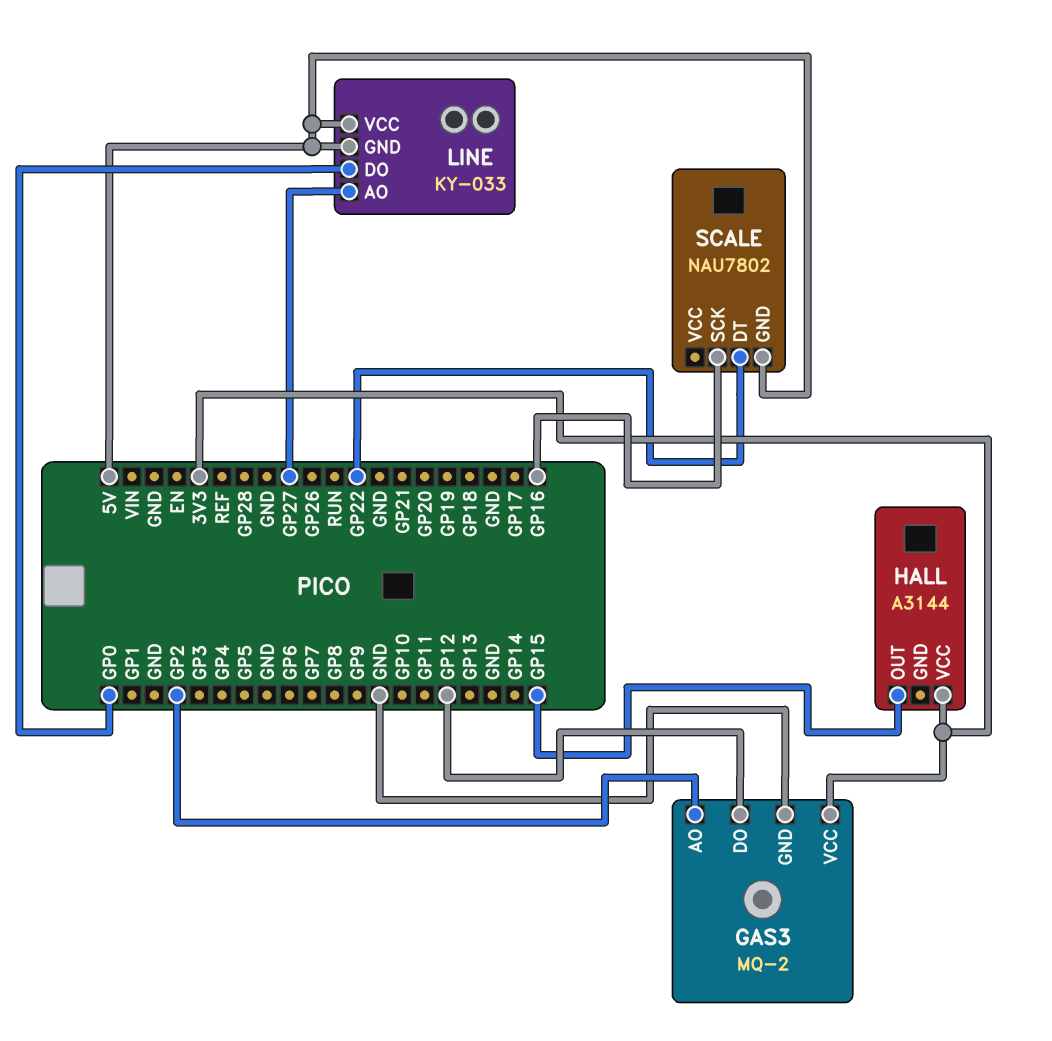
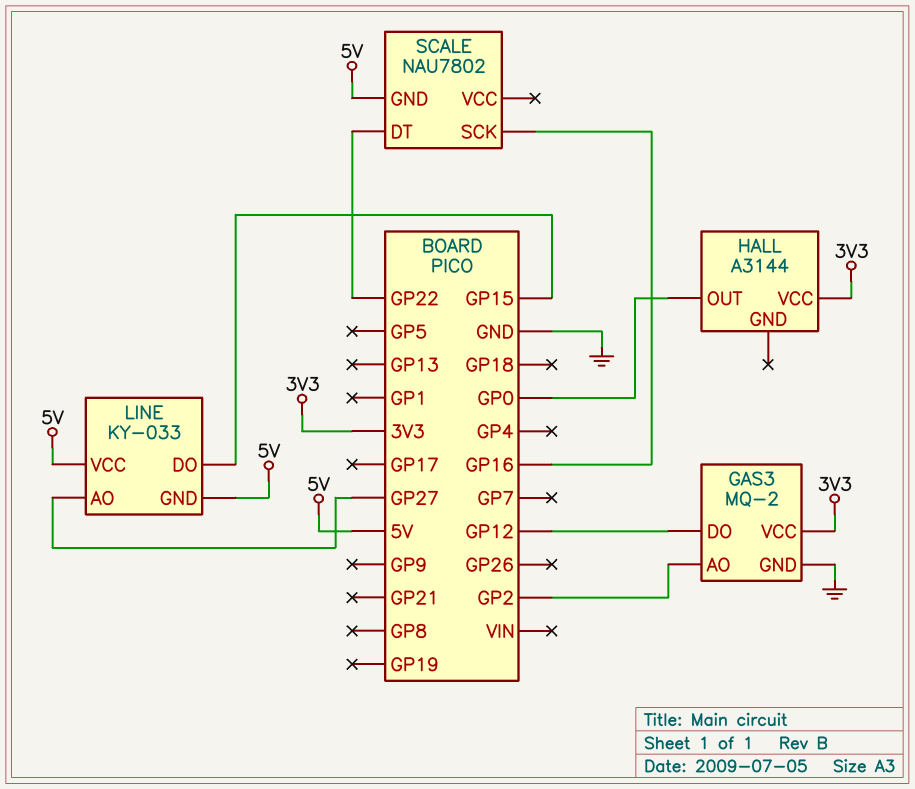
HALL pin OUT: GP15 -> GP0
LINE pin DO: GP0 -> GP15

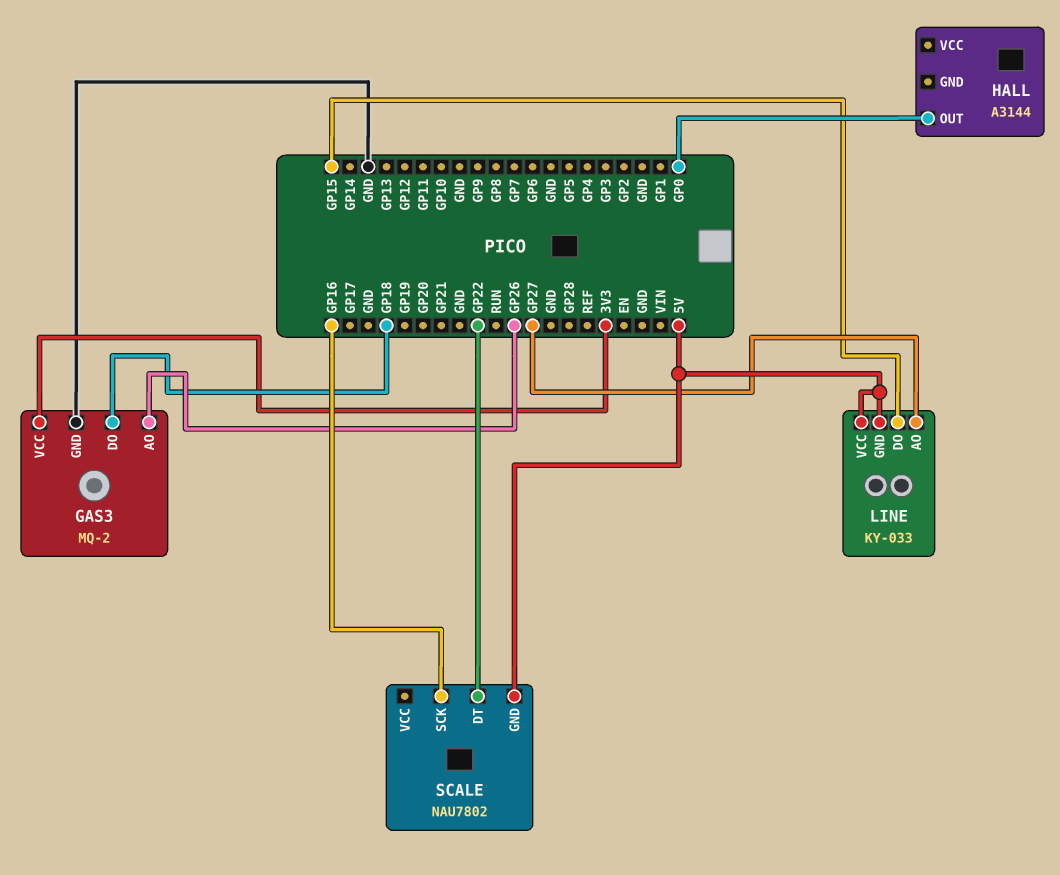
GAS3 pin AO: GP2 -> GP26
GAS3 pin DO: GP12 -> GP18
HALL pin VCC: 3V3 -> none

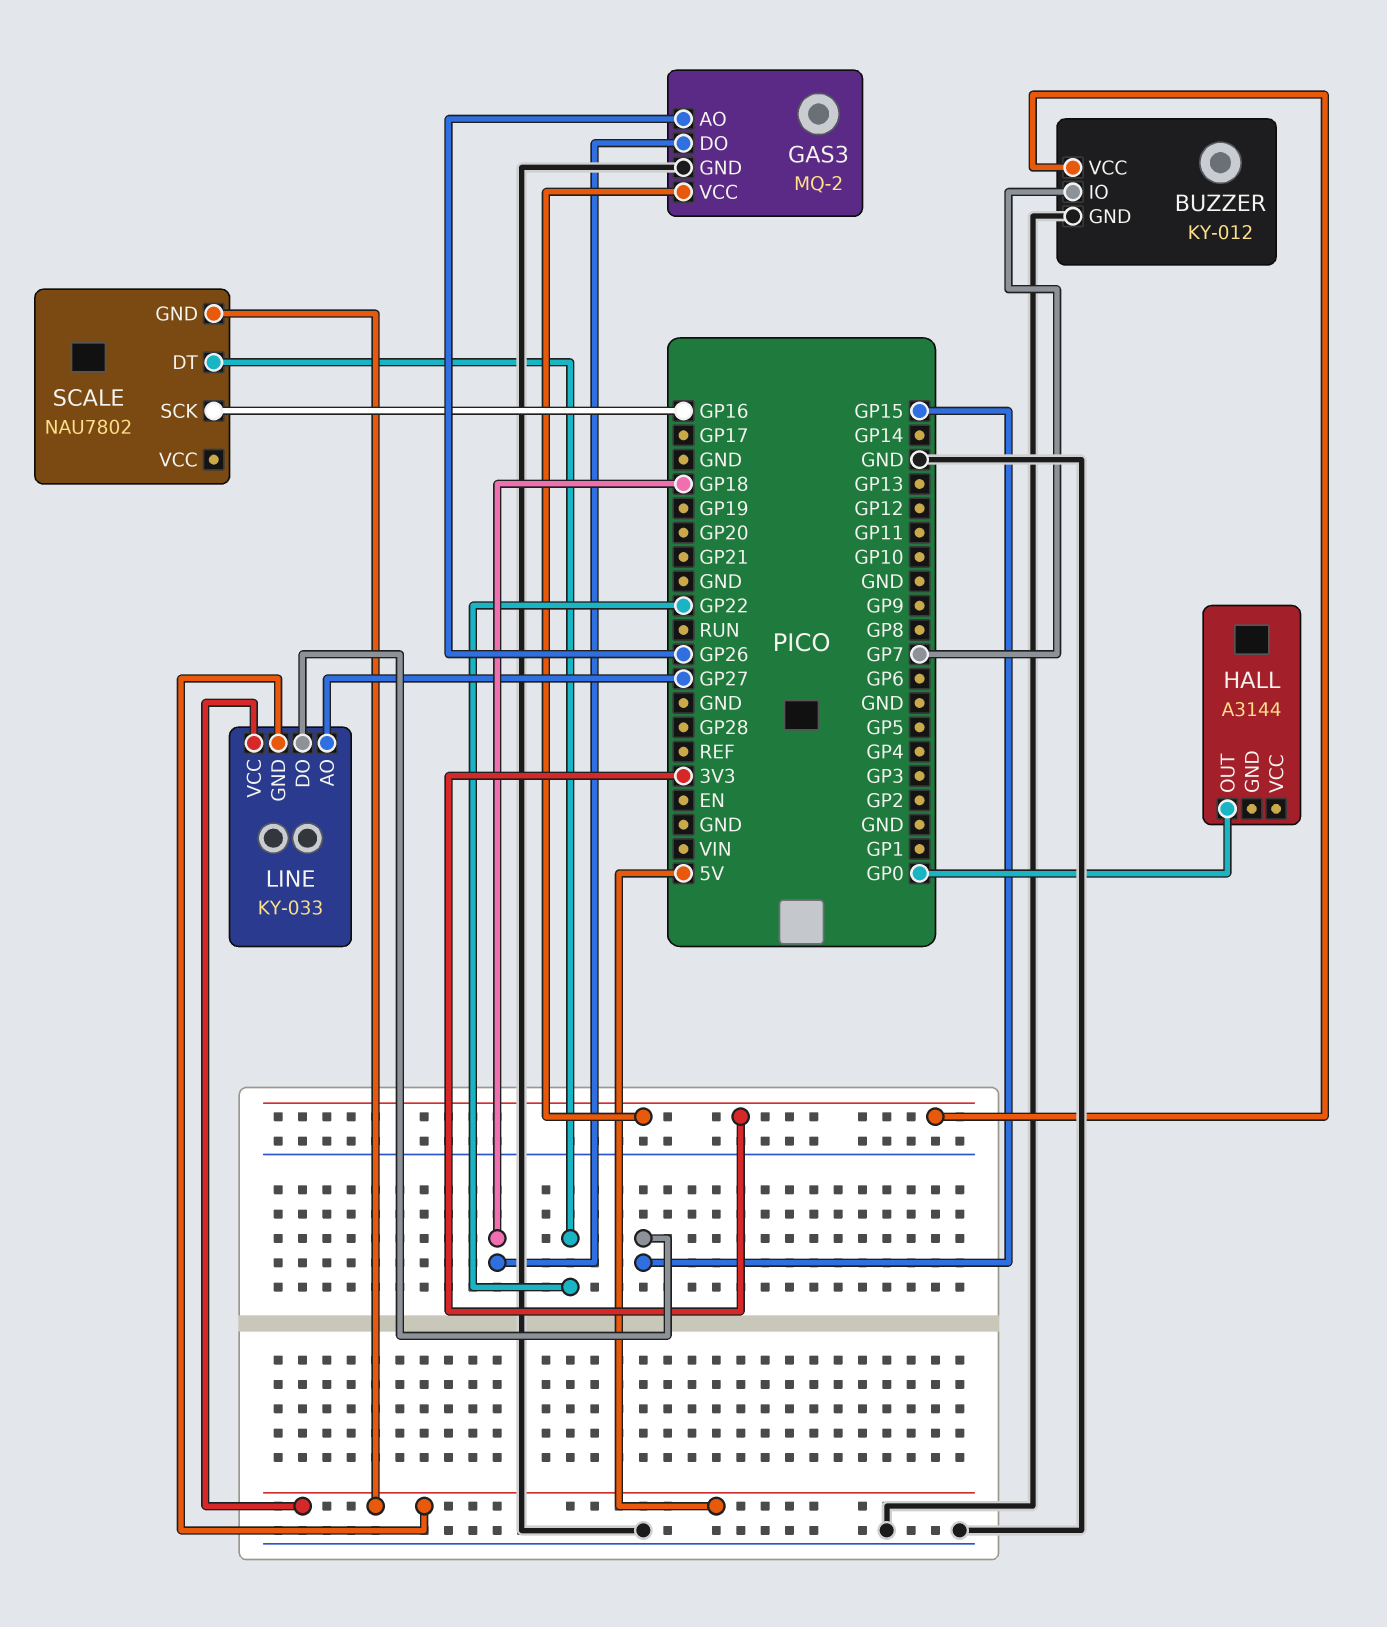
BUZZER: none -> KY-012
BUZZER pin GND: none -> GND
BUZZER pin IO: none -> GP7
BUZZER pin VCC: none -> 3V3

